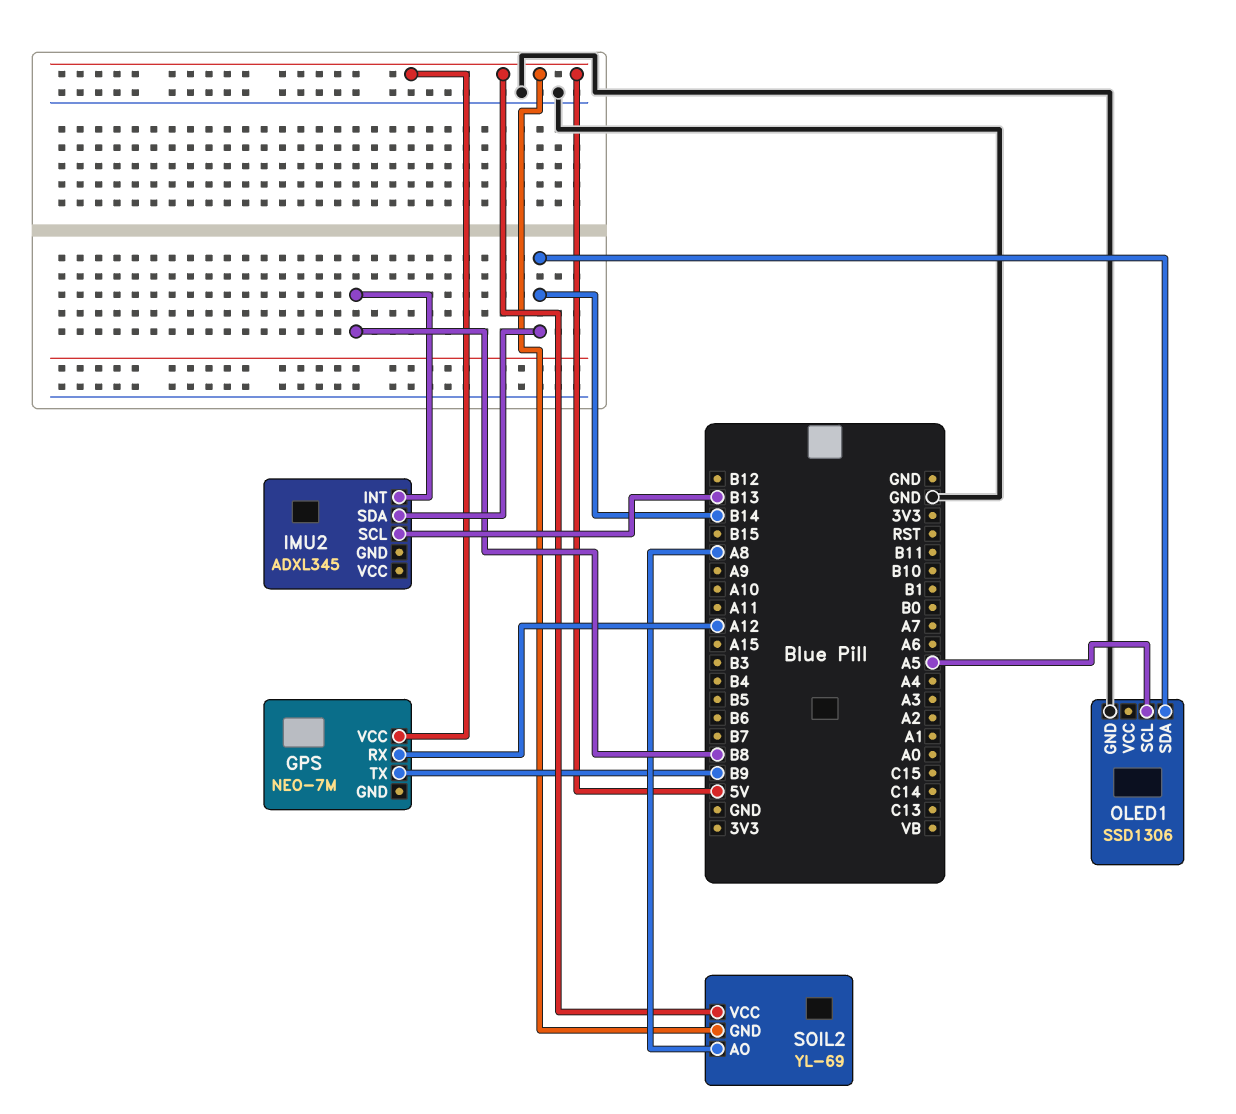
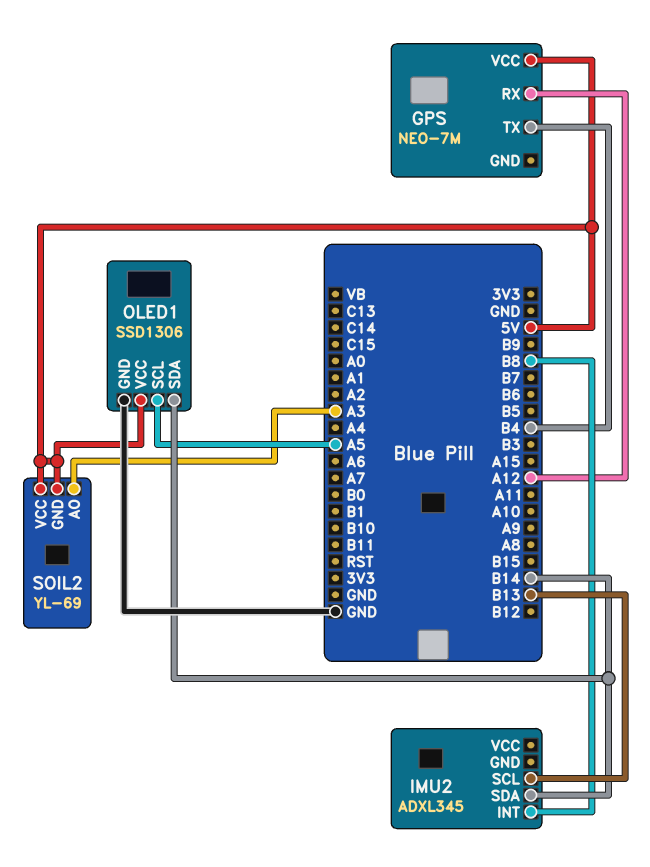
GPS pin TX: B9 -> B4
OLED1 pin VCC: none -> 5V
SOIL2 pin AO: A8 -> A3

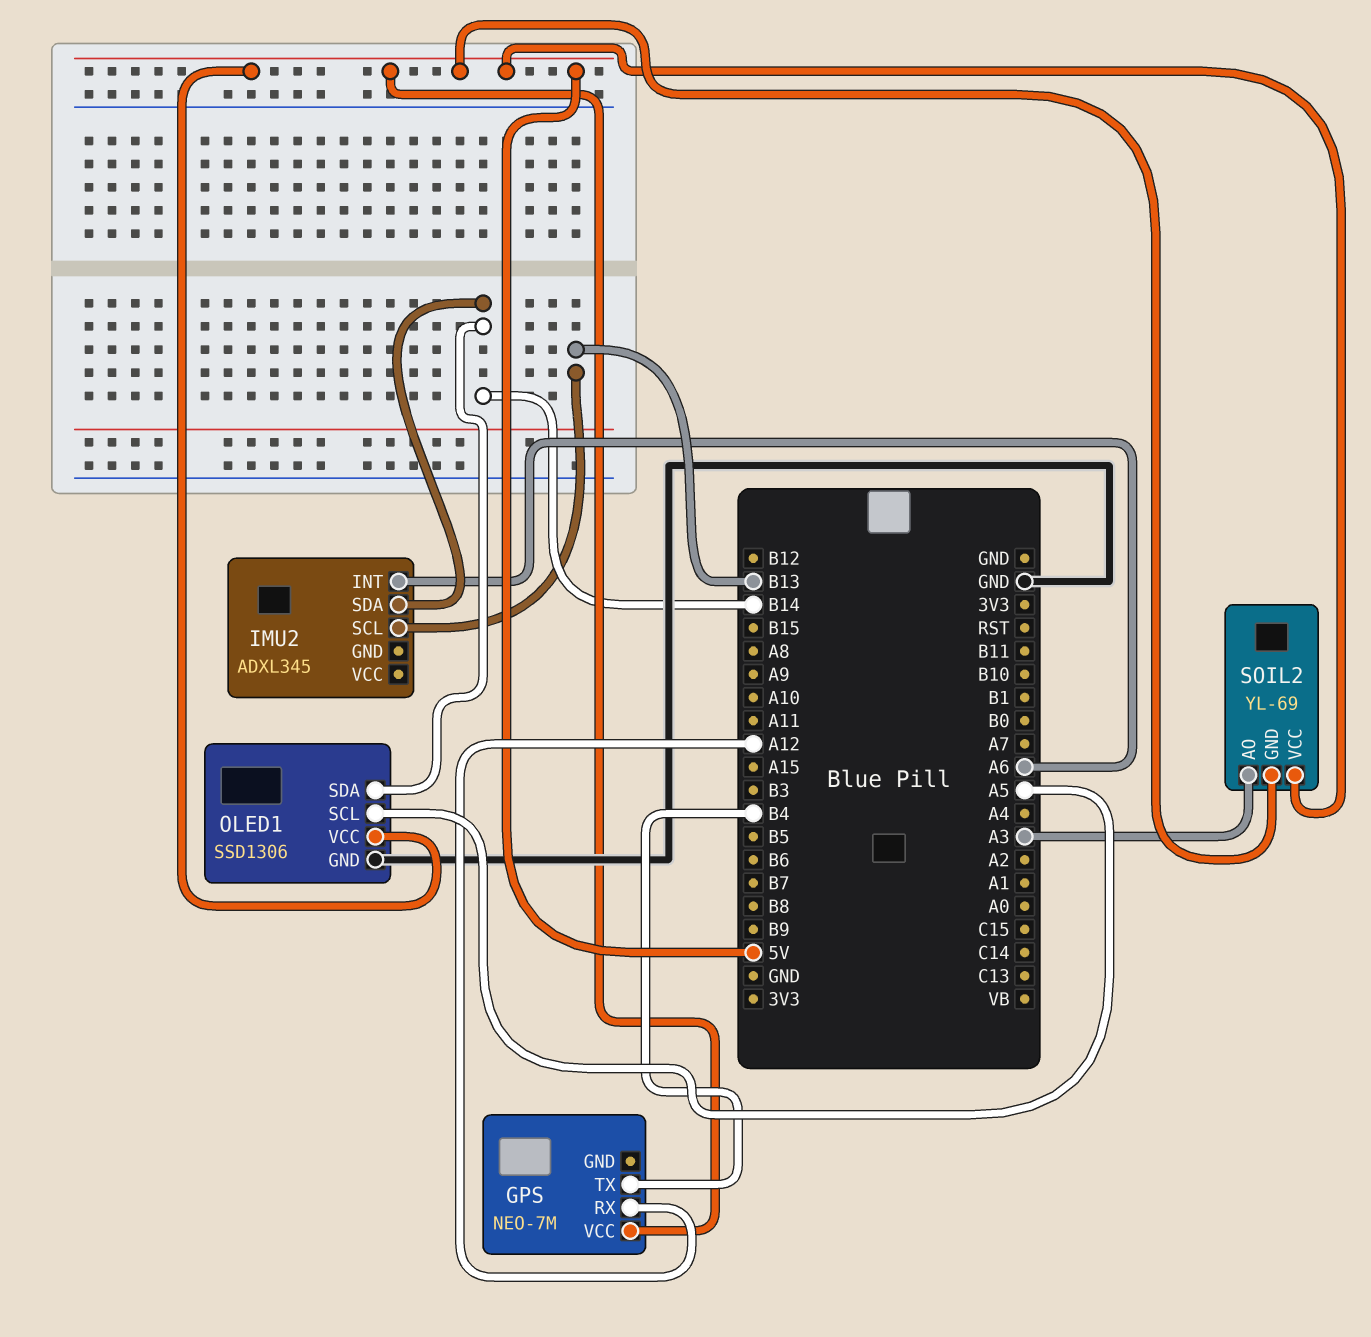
IMU2 pin INT: B8 -> A6

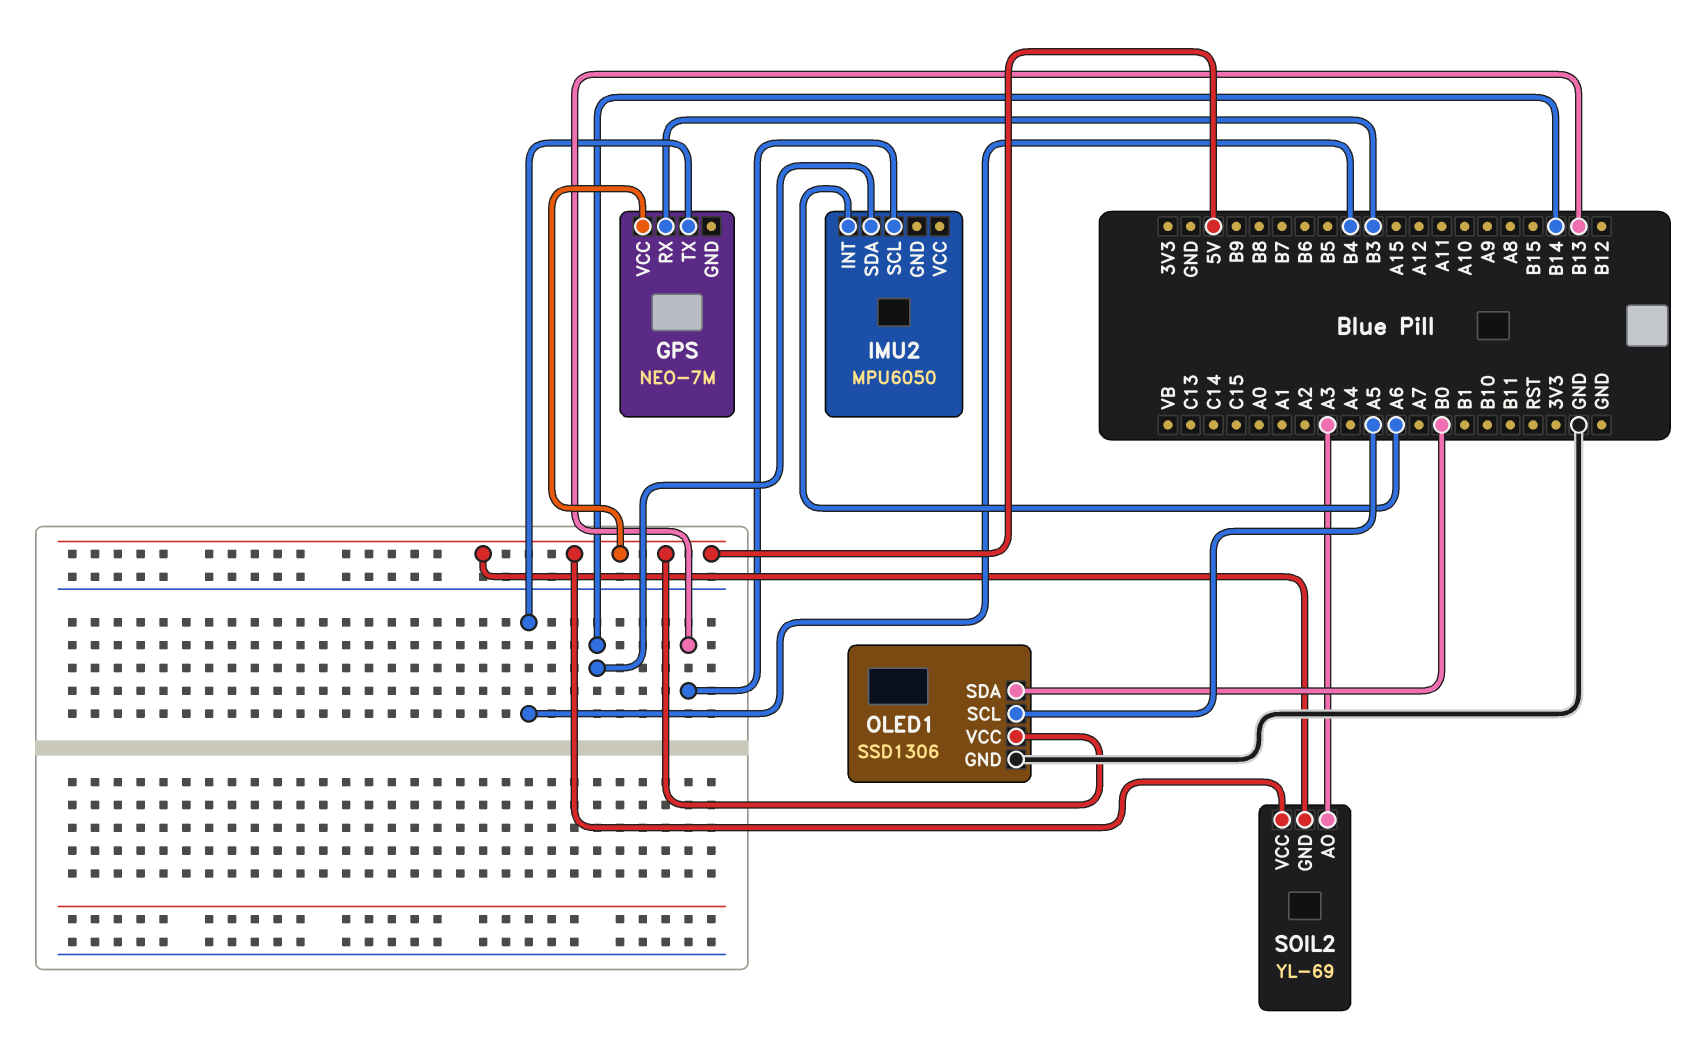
GPS pin RX: A12 -> B3
IMU2: ADXL345 -> MPU6050
OLED1 pin SDA: B14 -> B0

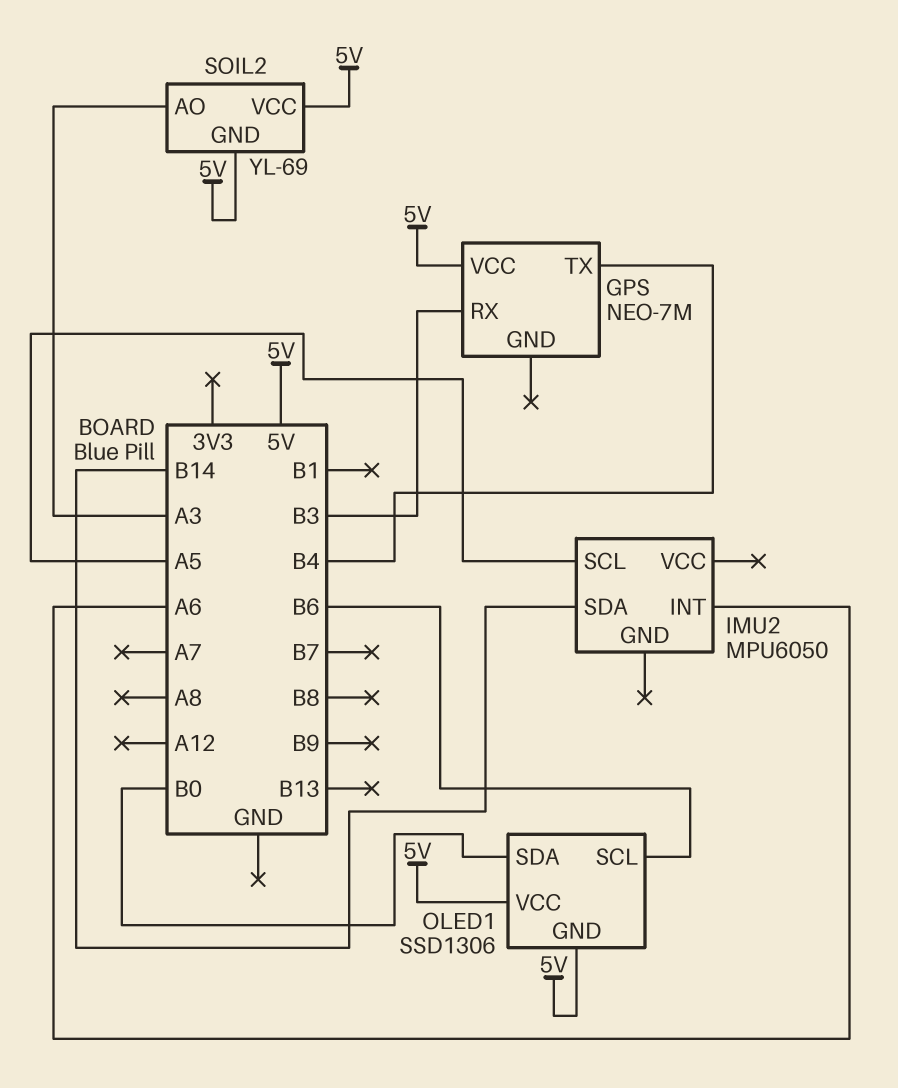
IMU2 pin SCL: B13 -> A5
OLED1 pin GND: GND -> 5V
OLED1 pin SCL: A5 -> B6

